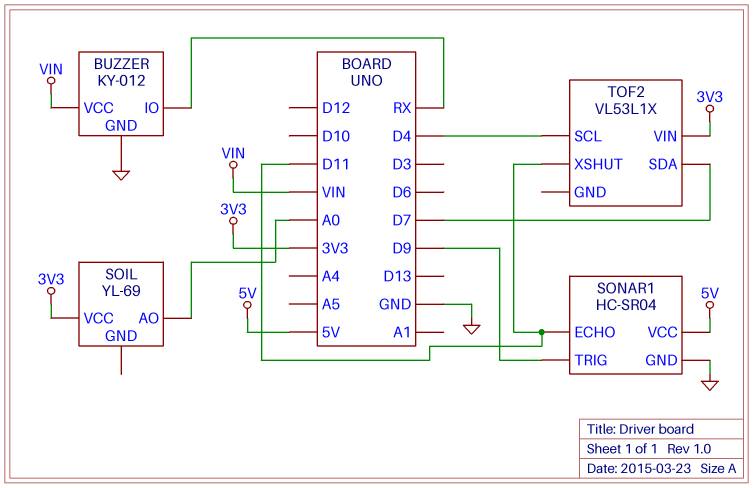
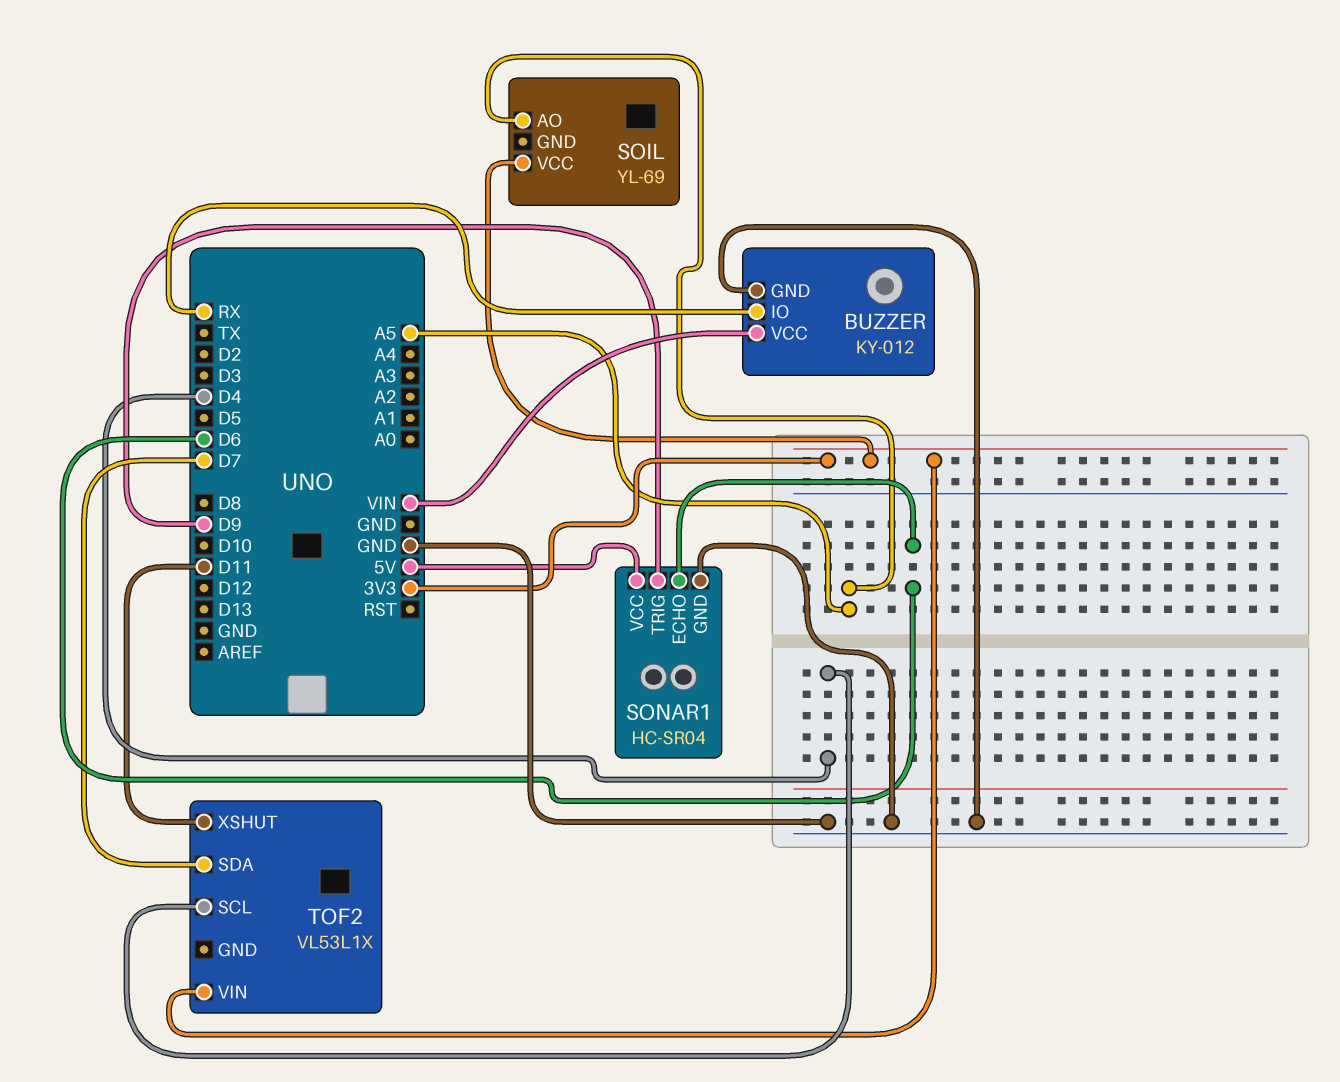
SOIL pin AO: A0 -> A5
SONAR1 pin ECHO: D11 -> D6

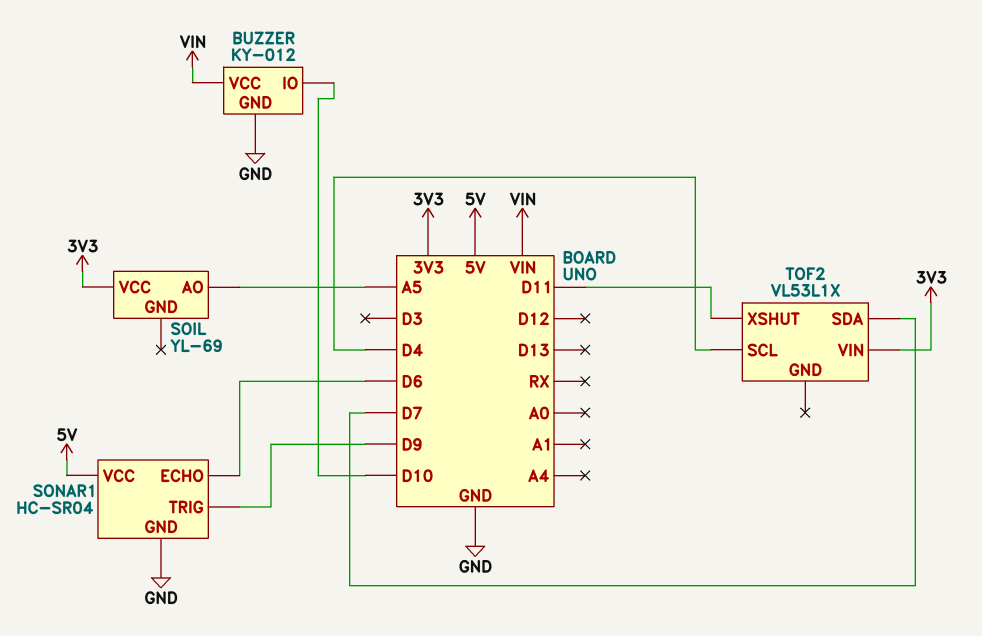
BUZZER pin IO: RX -> D10

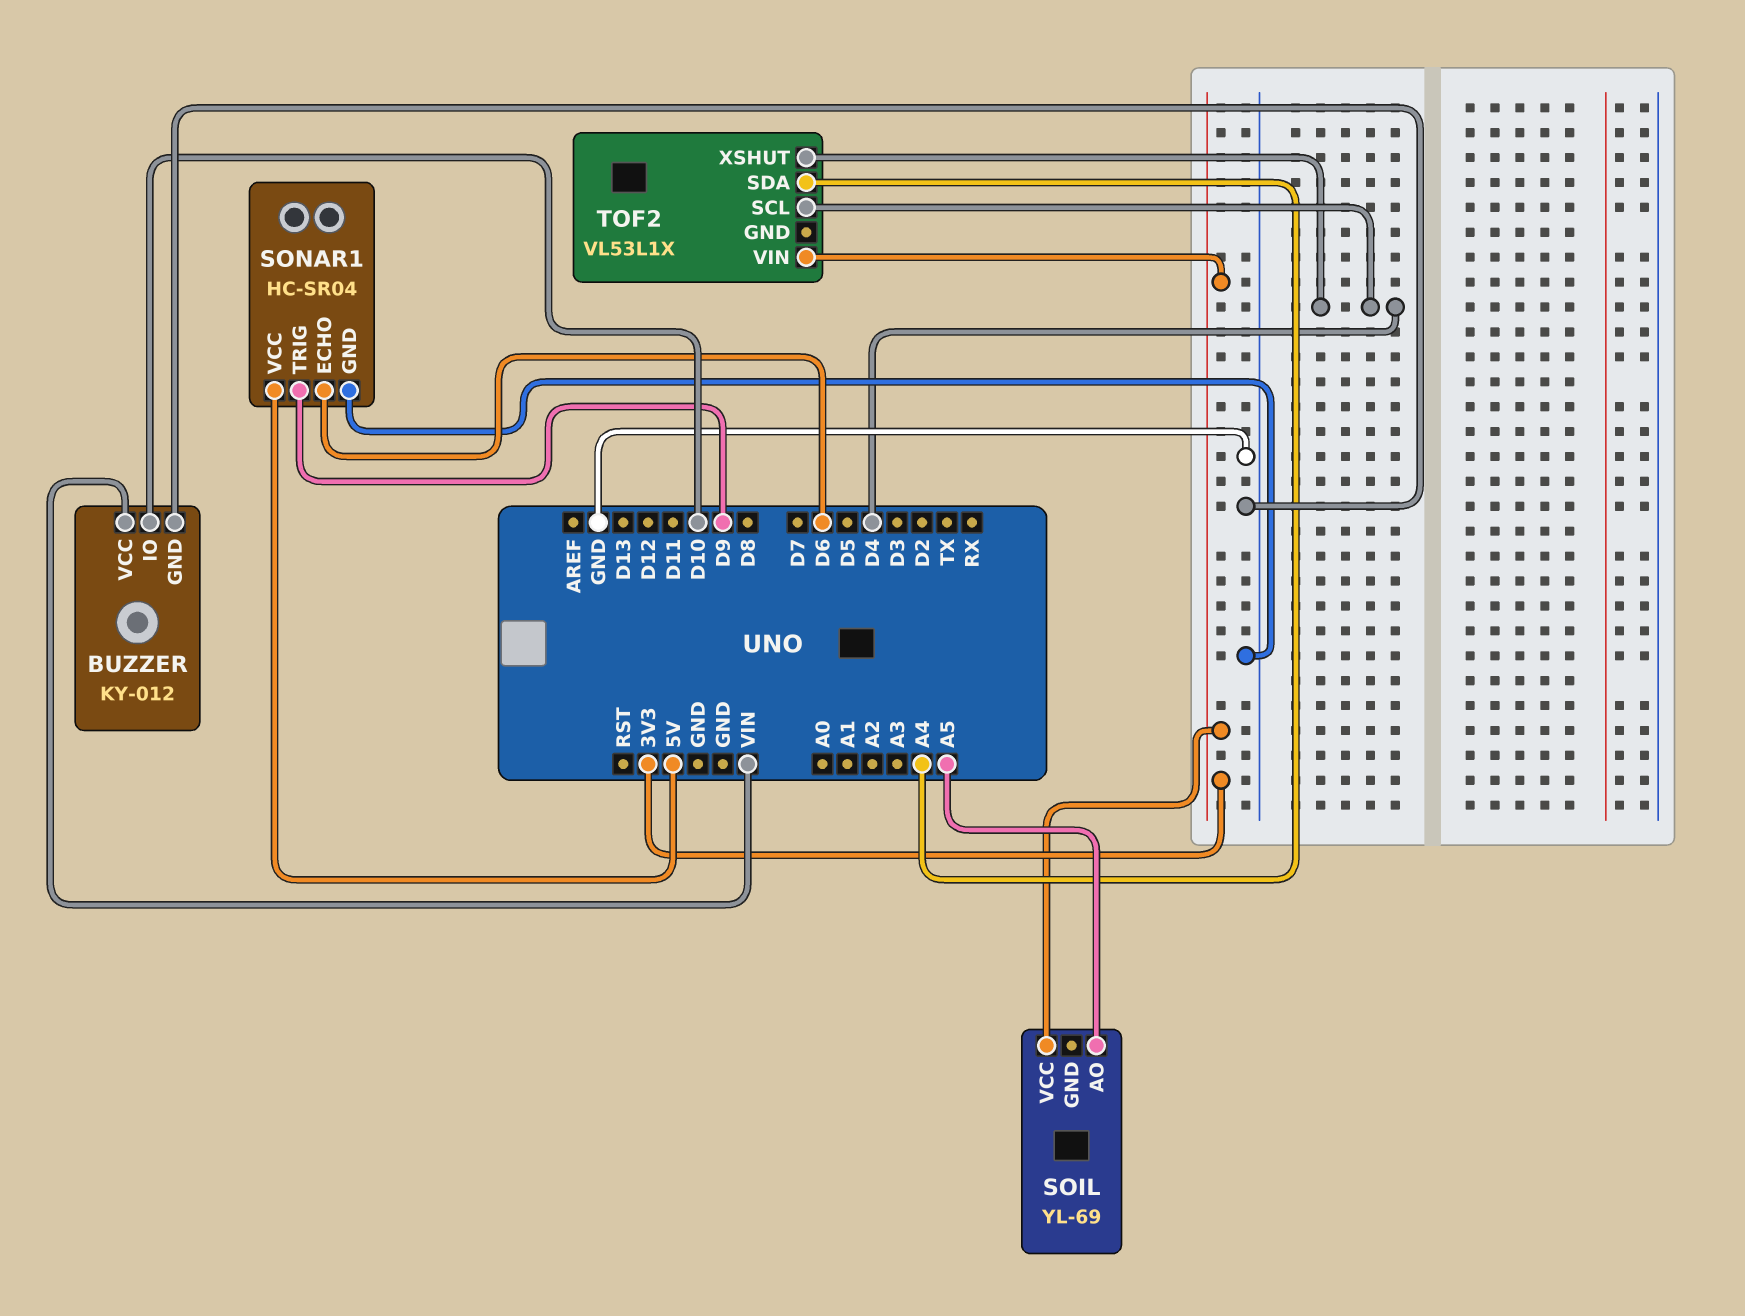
TOF2 pin SDA: D7 -> A4
TOF2 pin XSHUT: D11 -> D4

